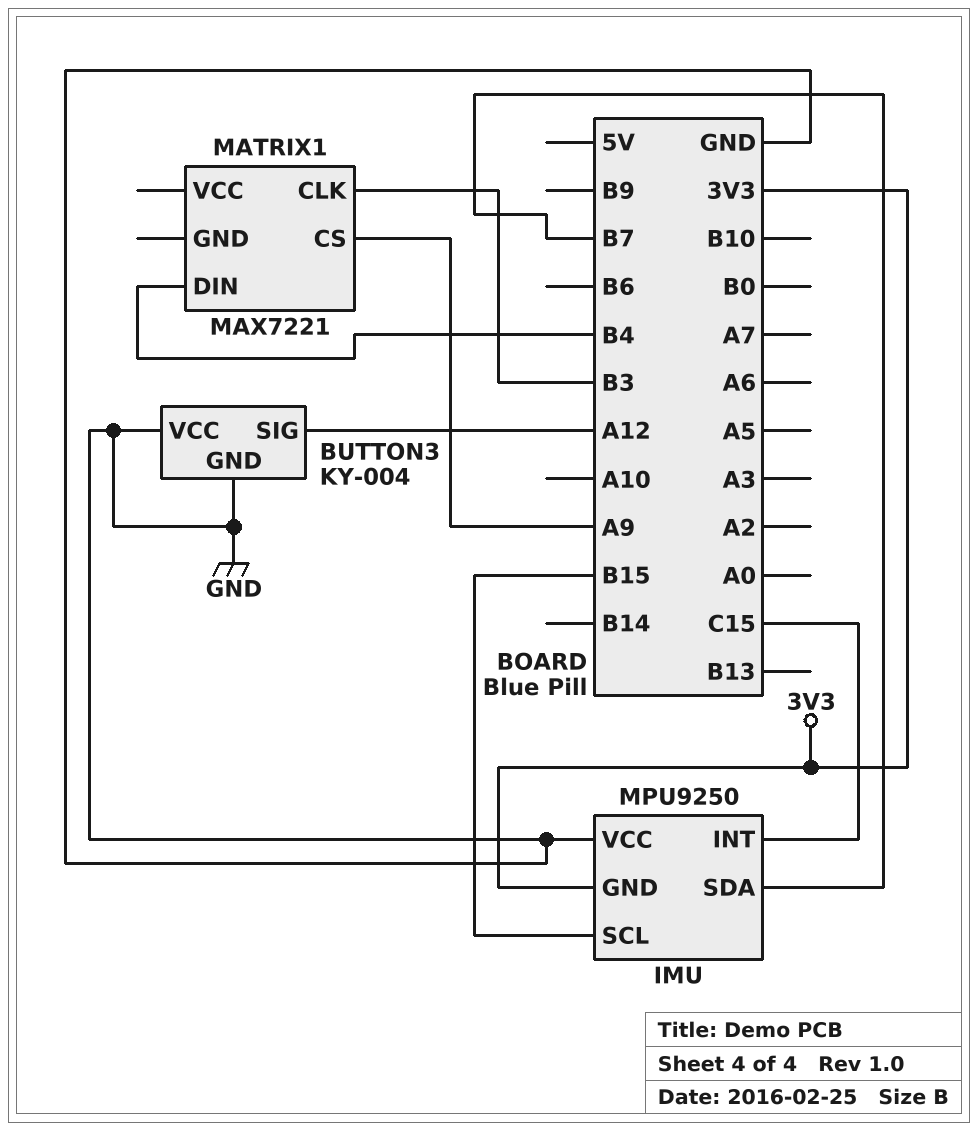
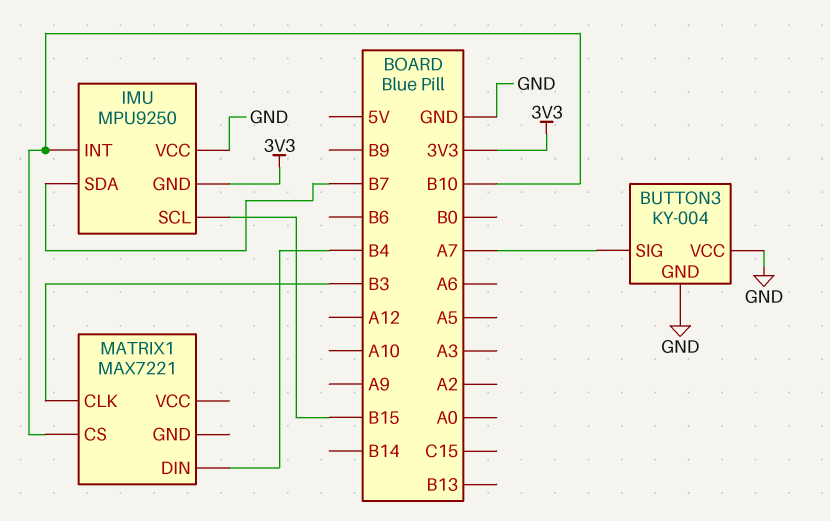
BUTTON3 pin SIG: A12 -> A7
IMU pin INT: C15 -> B10
MATRIX1 pin CS: A9 -> B10

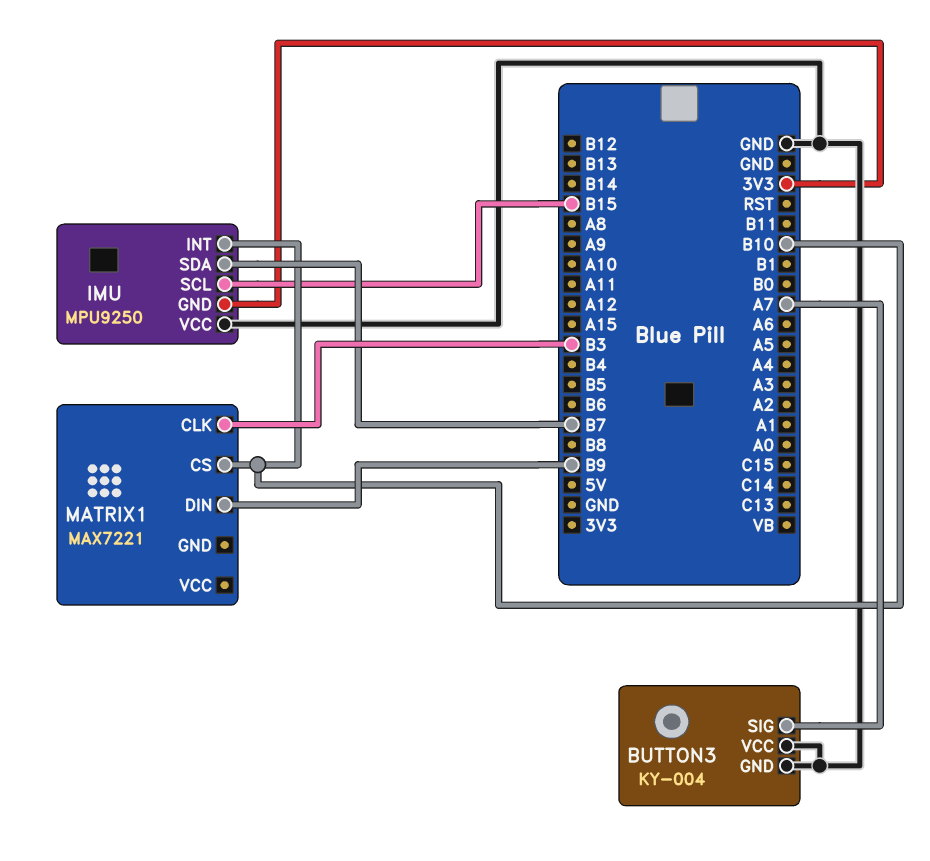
MATRIX1 pin DIN: B4 -> B9

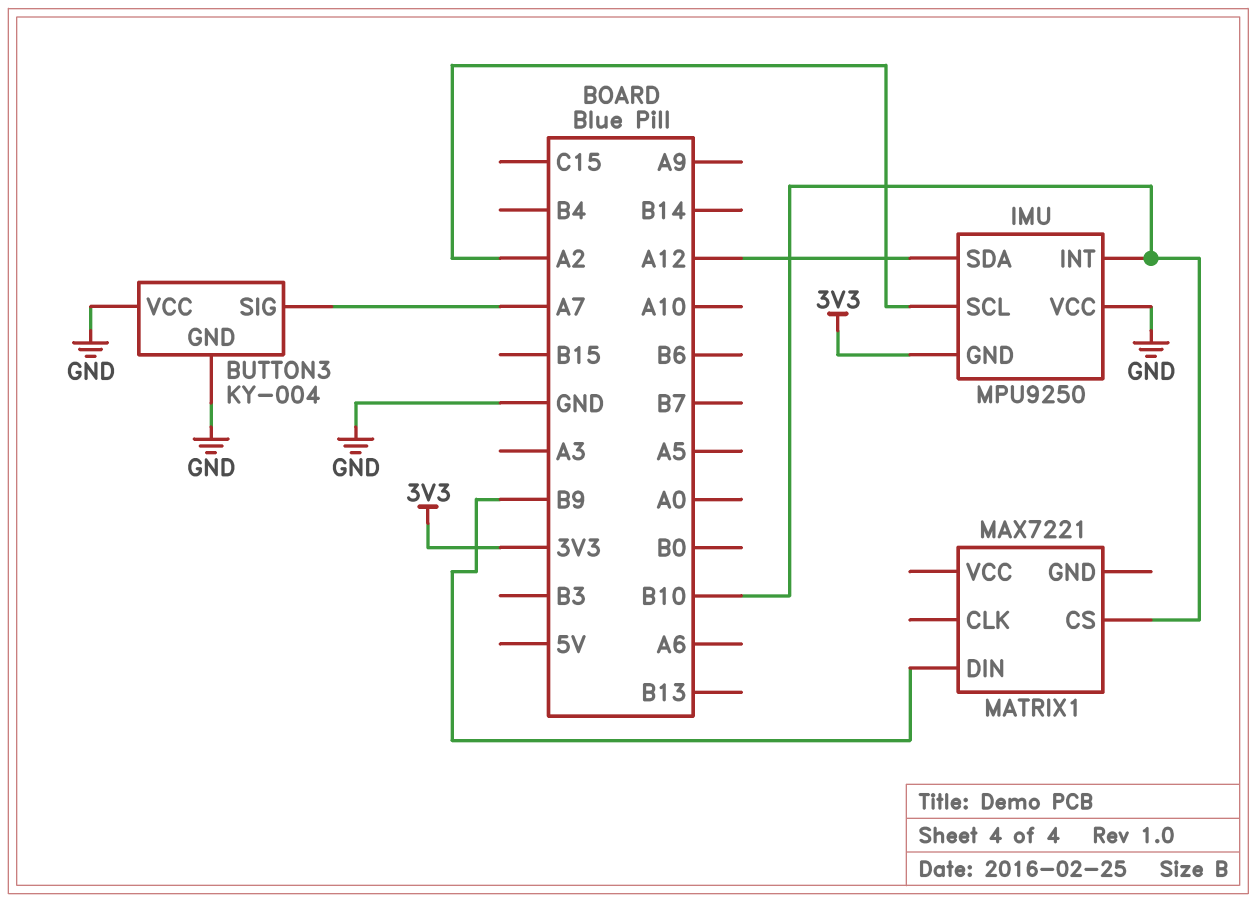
IMU pin SCL: B15 -> A2
IMU pin SDA: B7 -> A12
MATRIX1 pin CLK: B3 -> none

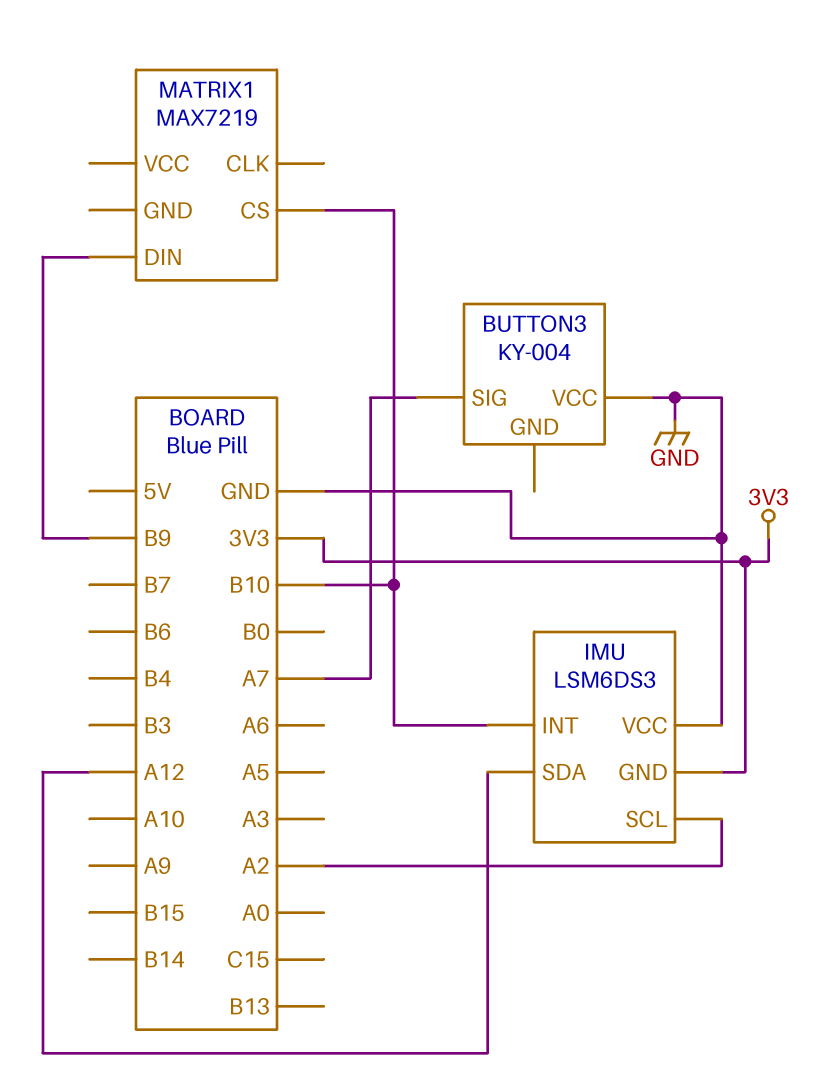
BUTTON3 pin GND: GND -> none
IMU: MPU9250 -> LSM6DS3
MATRIX1: MAX7221 -> MAX7219

